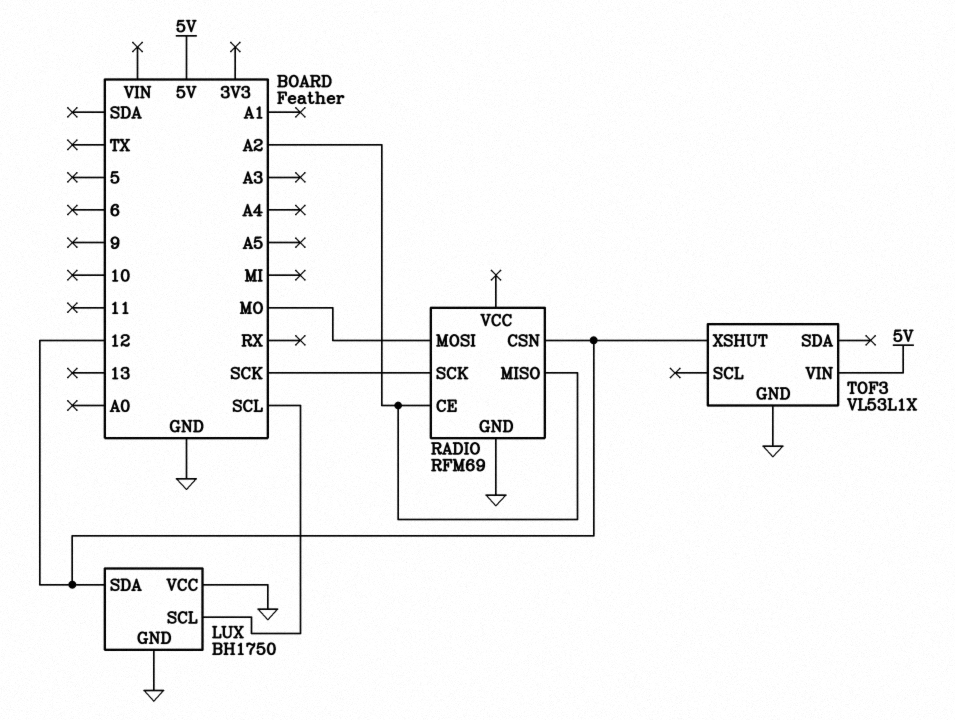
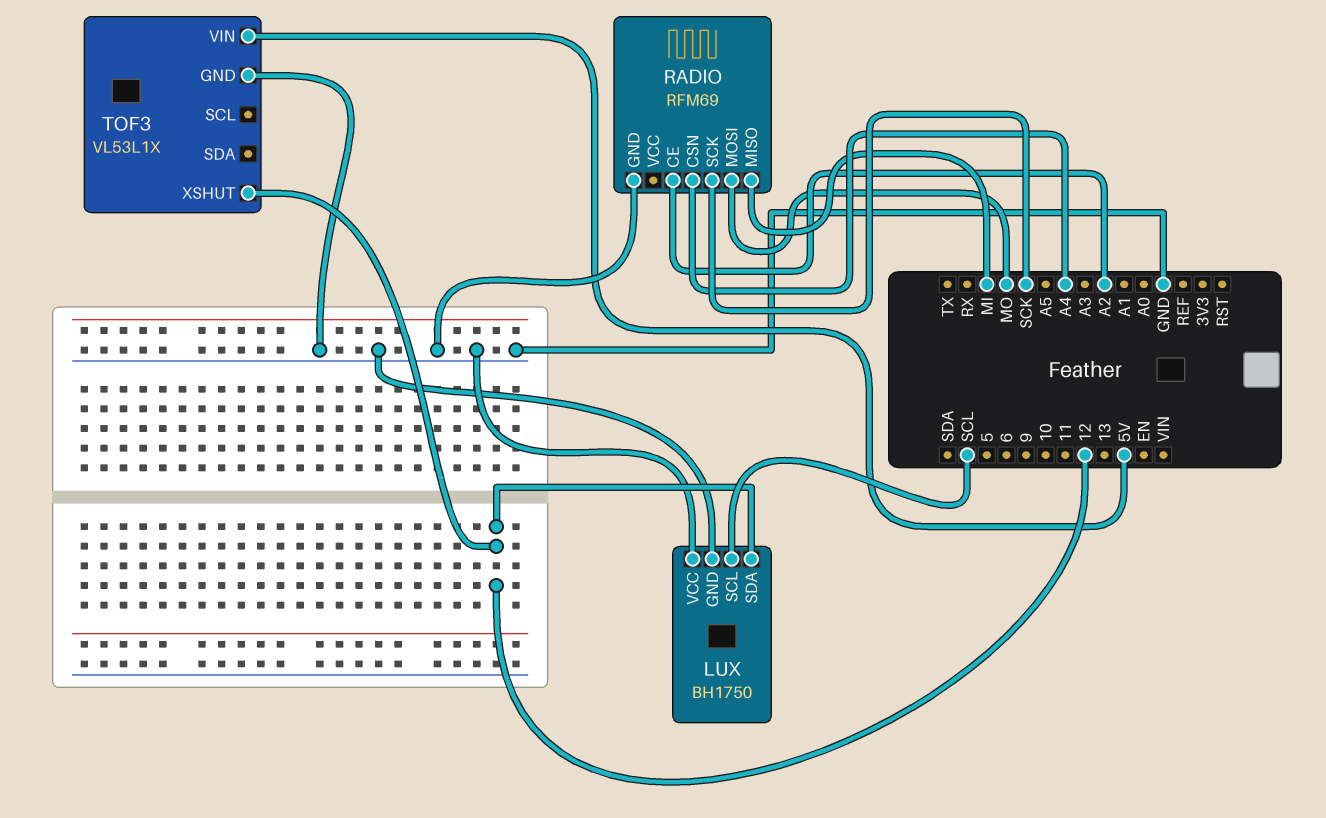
RADIO pin CSN: 12 -> A4
RADIO pin MISO: A2 -> MI

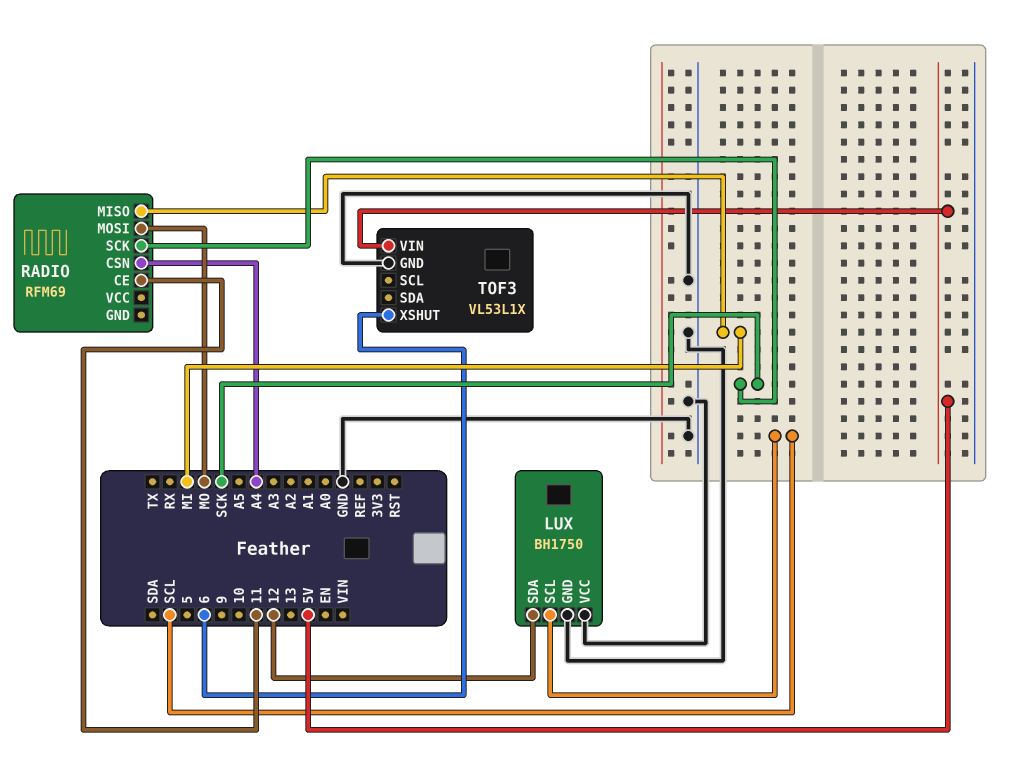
RADIO pin CE: A2 -> 11
RADIO pin GND: GND -> none
TOF3 pin XSHUT: 12 -> 6

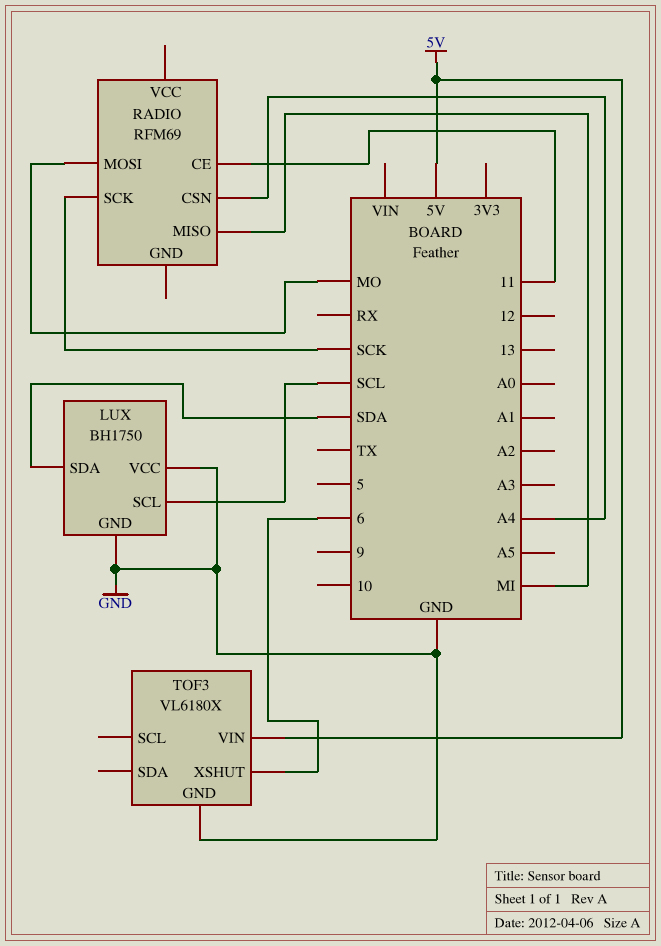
LUX pin SDA: 12 -> SDA
TOF3: VL53L1X -> VL6180X

